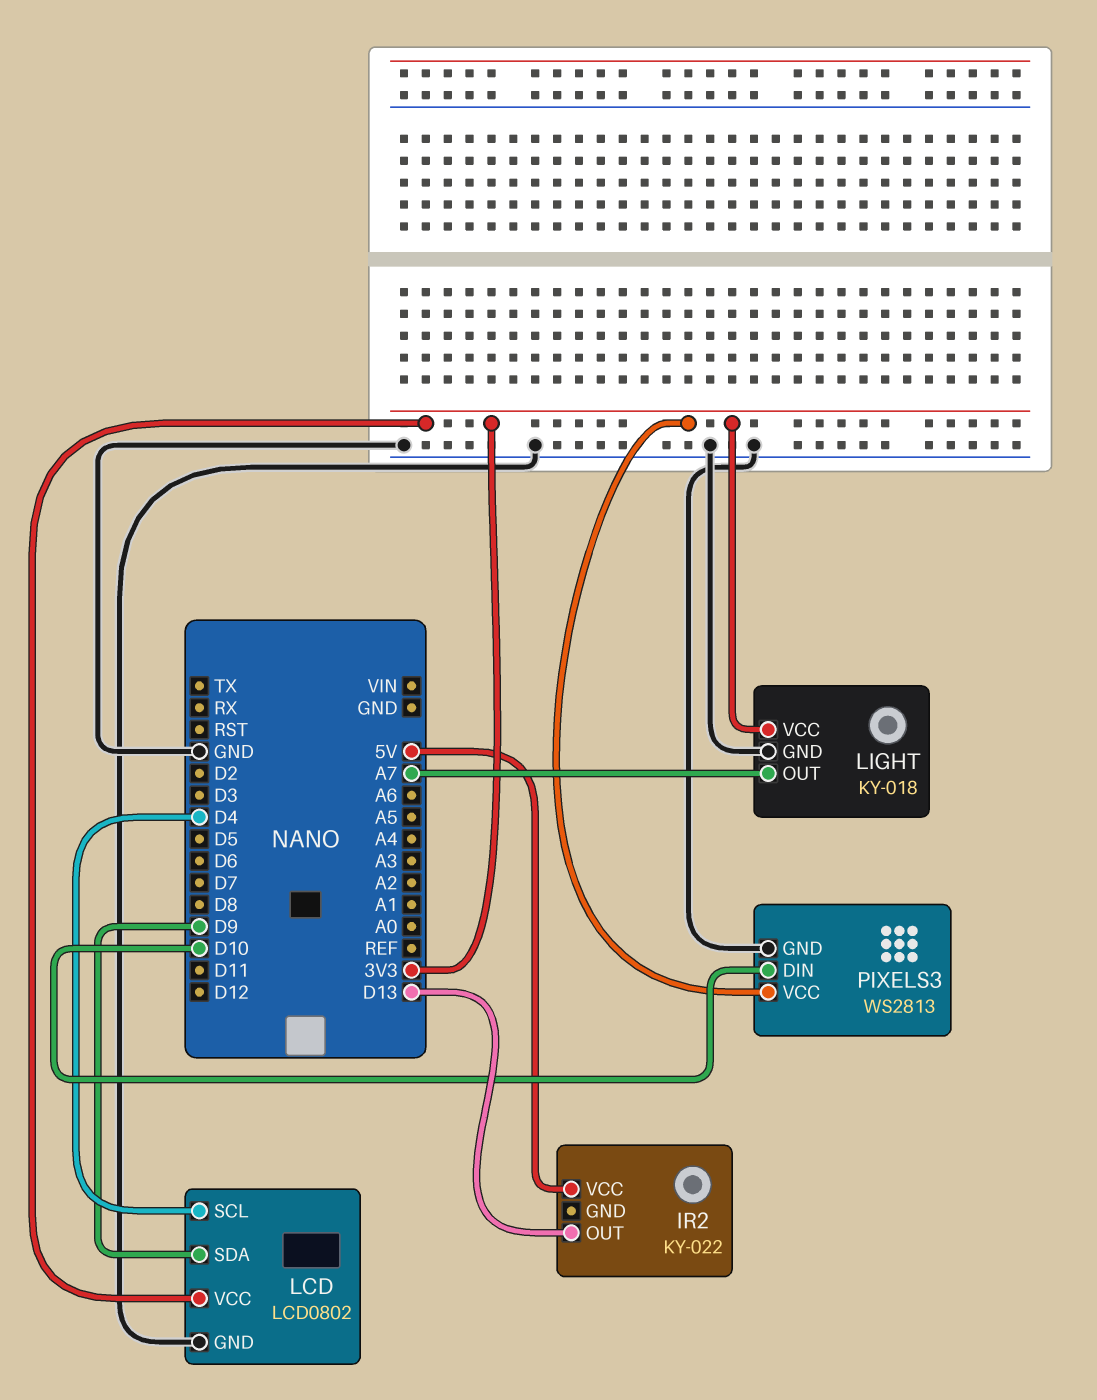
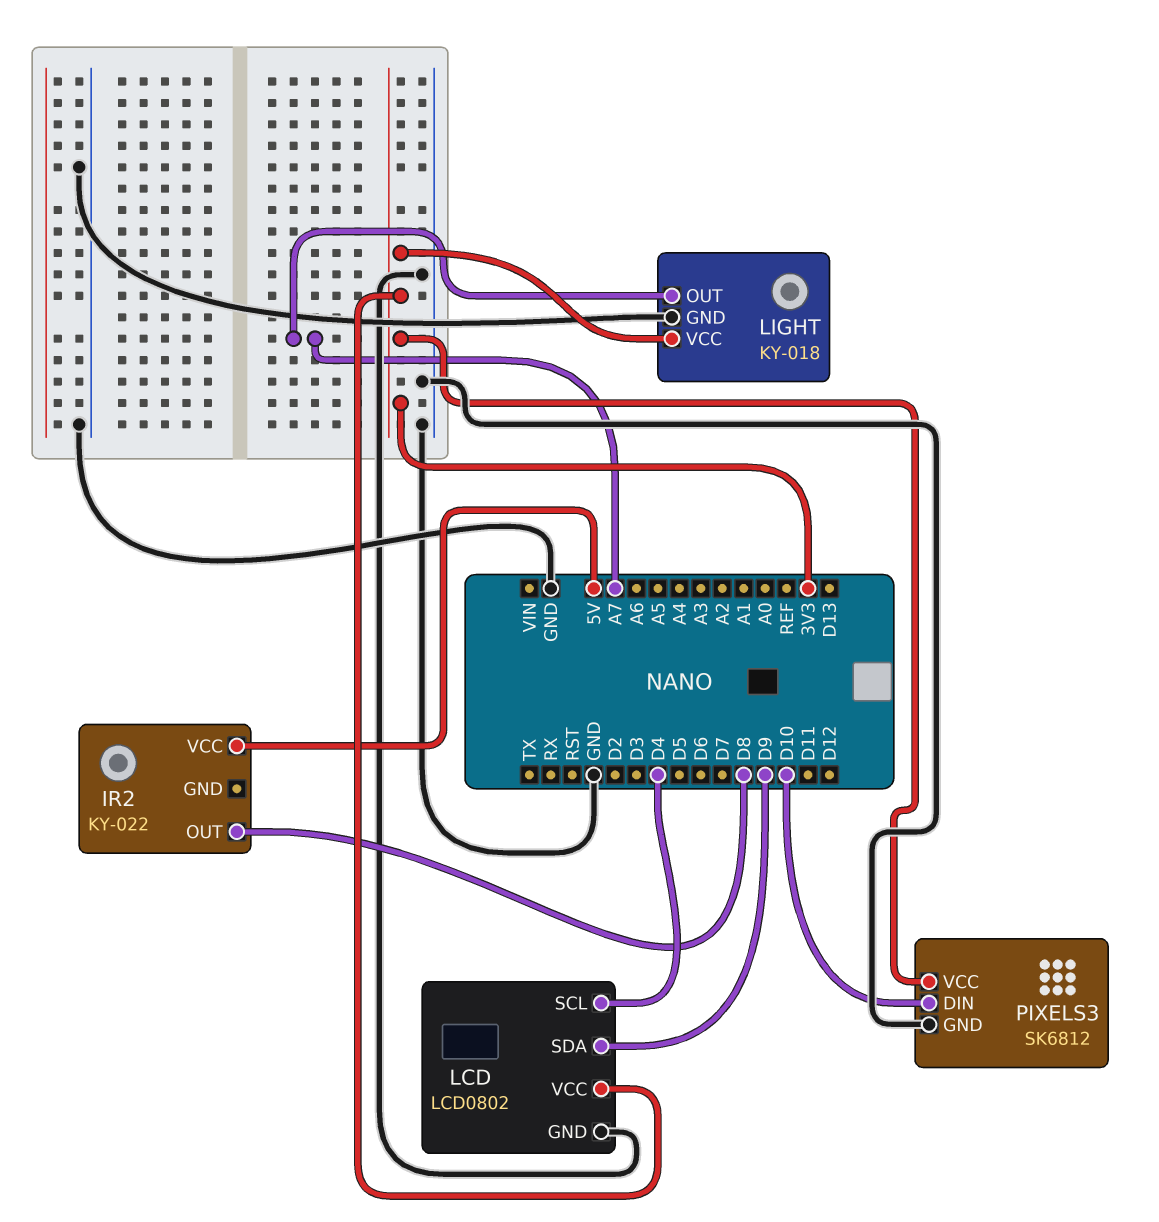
IR2 pin OUT: D13 -> D8
PIXELS3: WS2813 -> SK6812

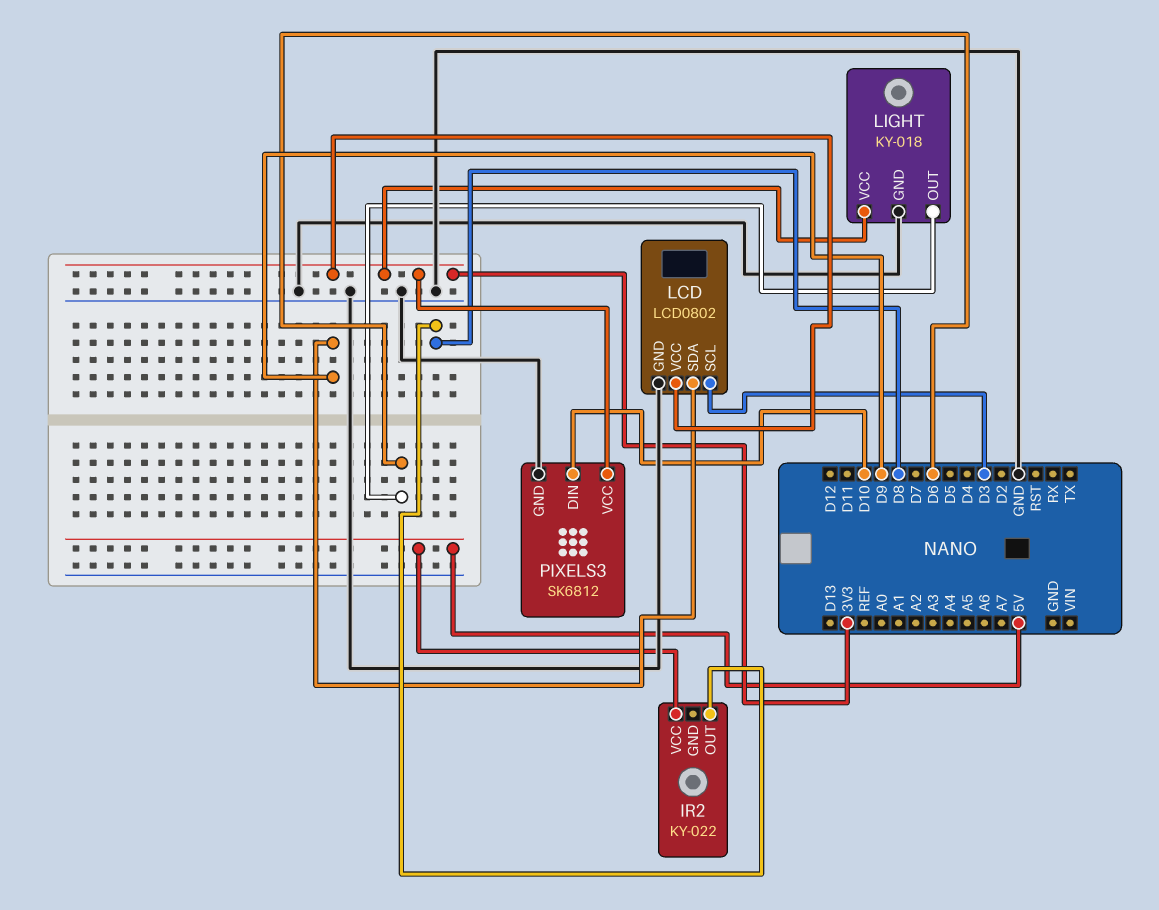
LCD pin SCL: D4 -> D3
LIGHT pin OUT: A7 -> D6

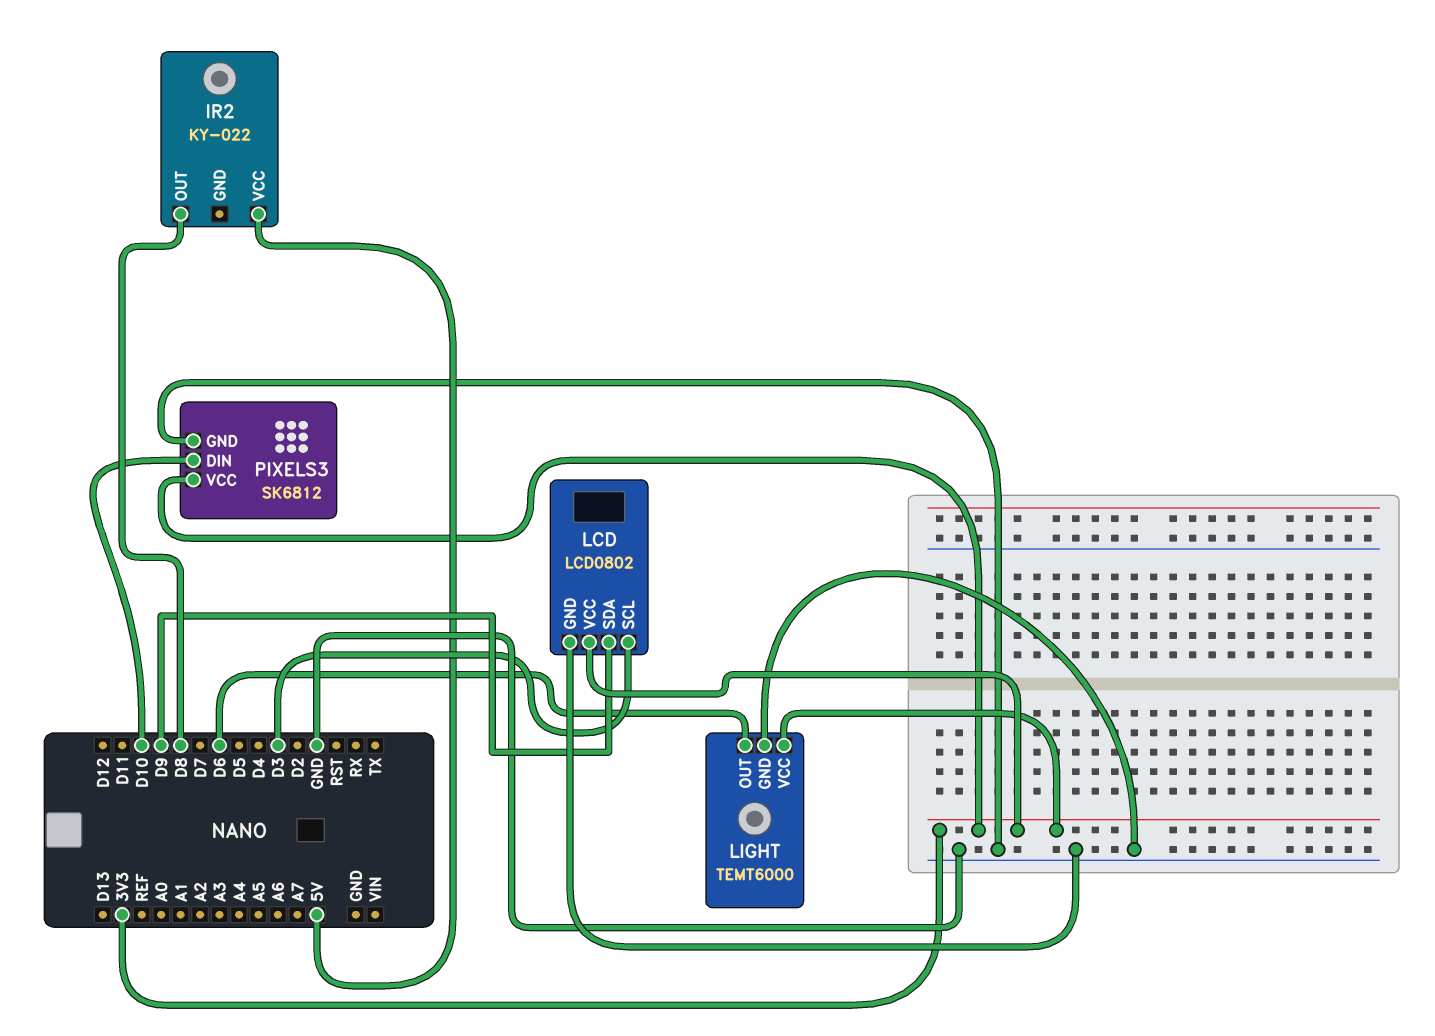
LIGHT: KY-018 -> TEMT6000

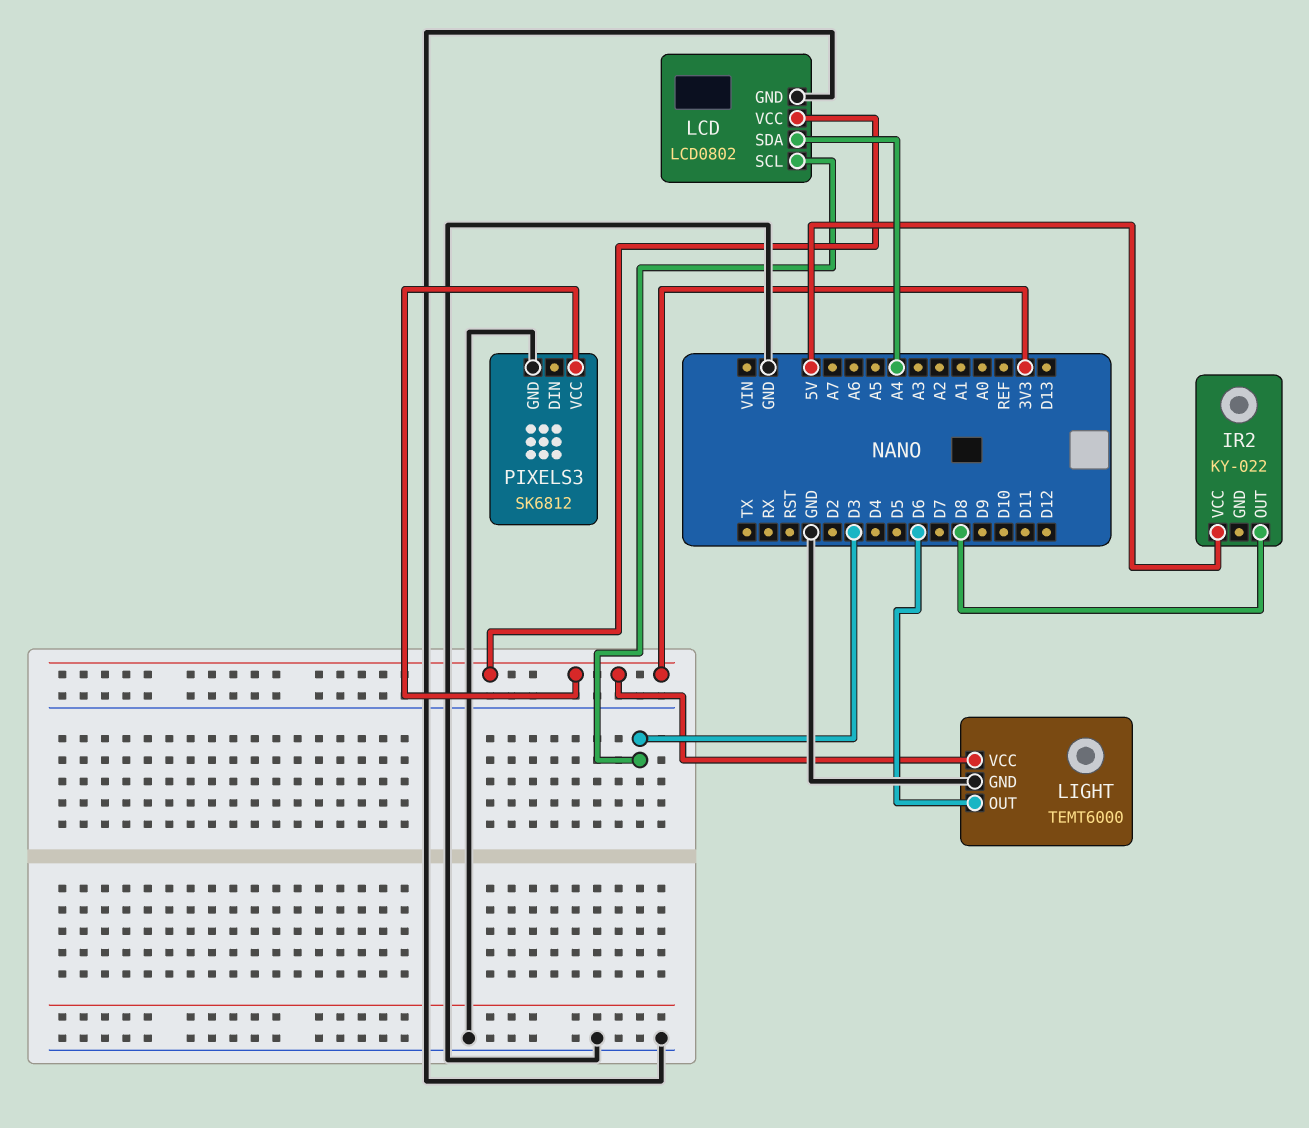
LCD pin SDA: D9 -> A4
PIXELS3 pin DIN: D10 -> none

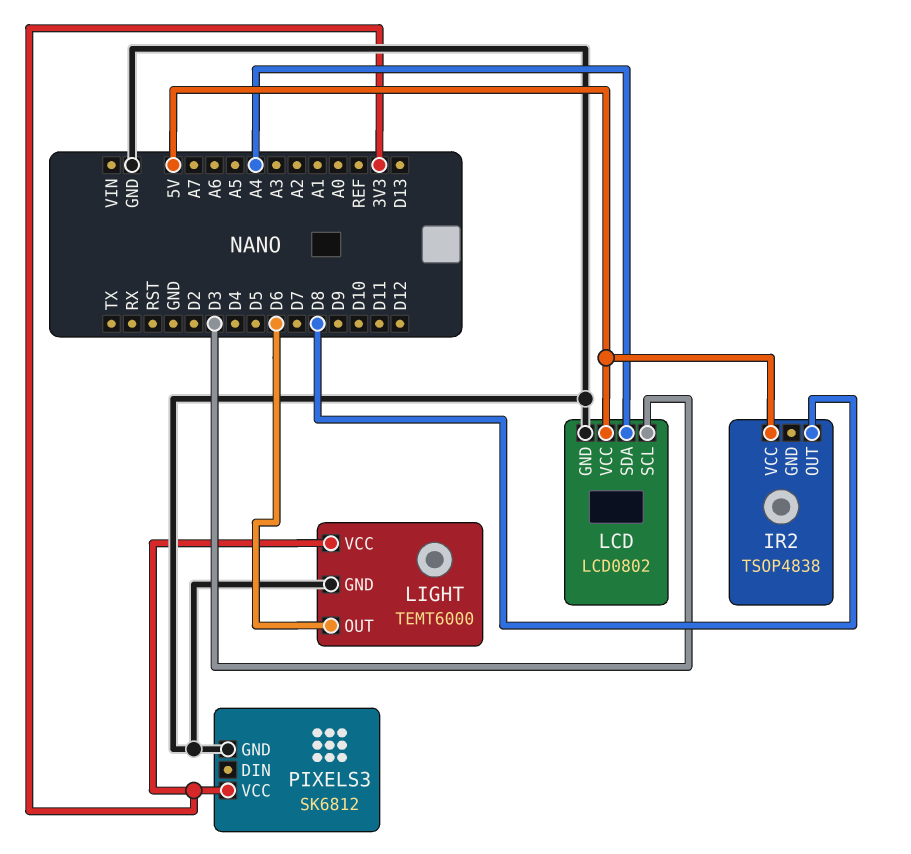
IR2: KY-022 -> TSOP4838
LCD pin VCC: 3V3 -> 5V

